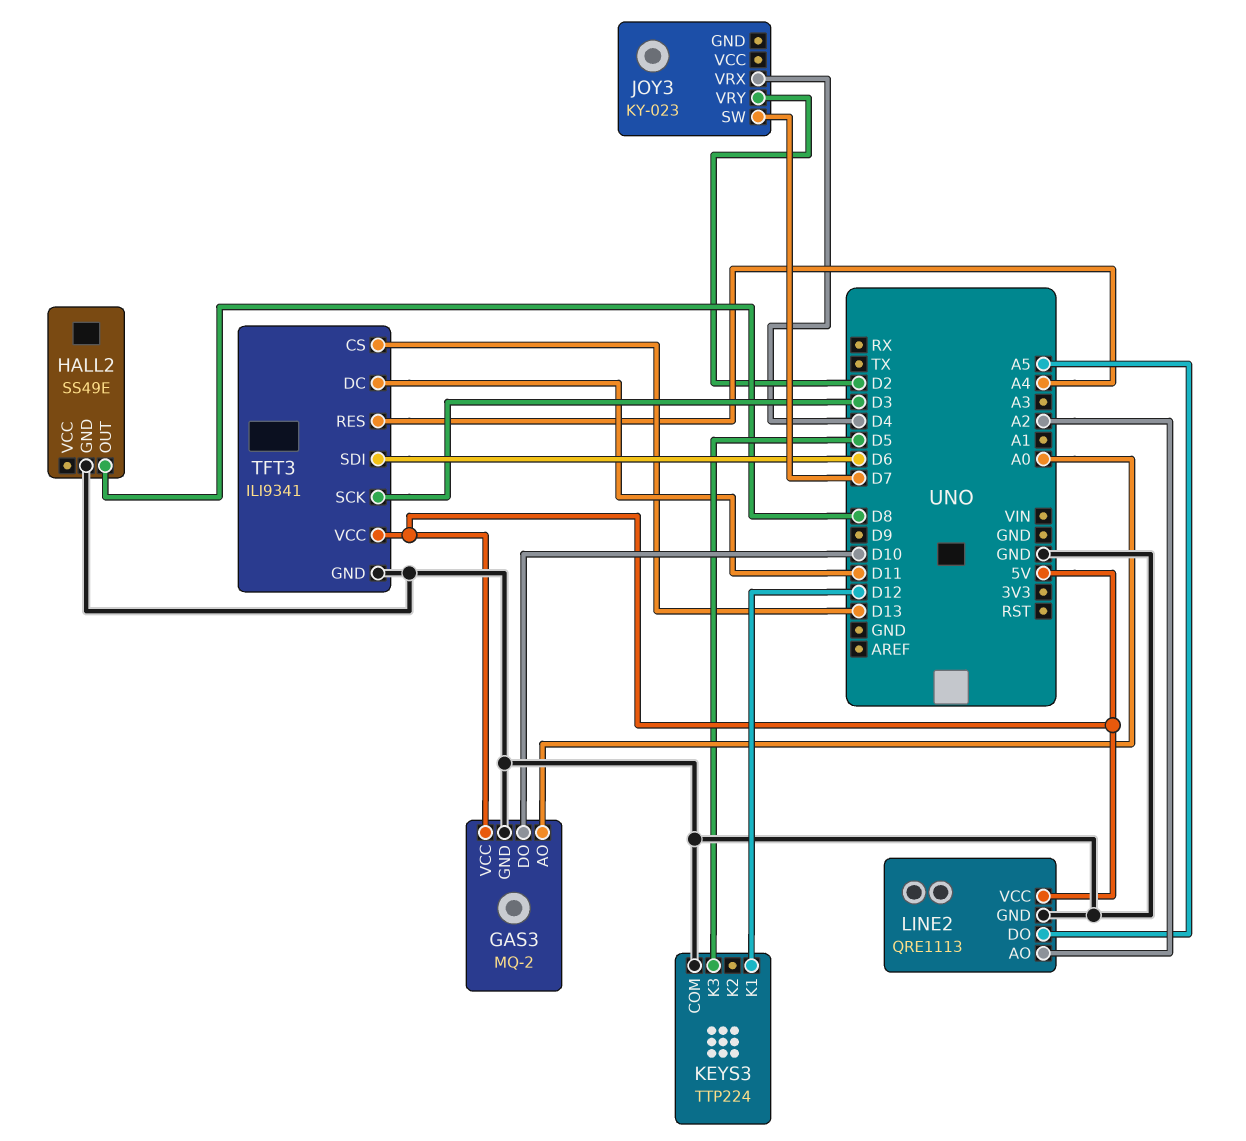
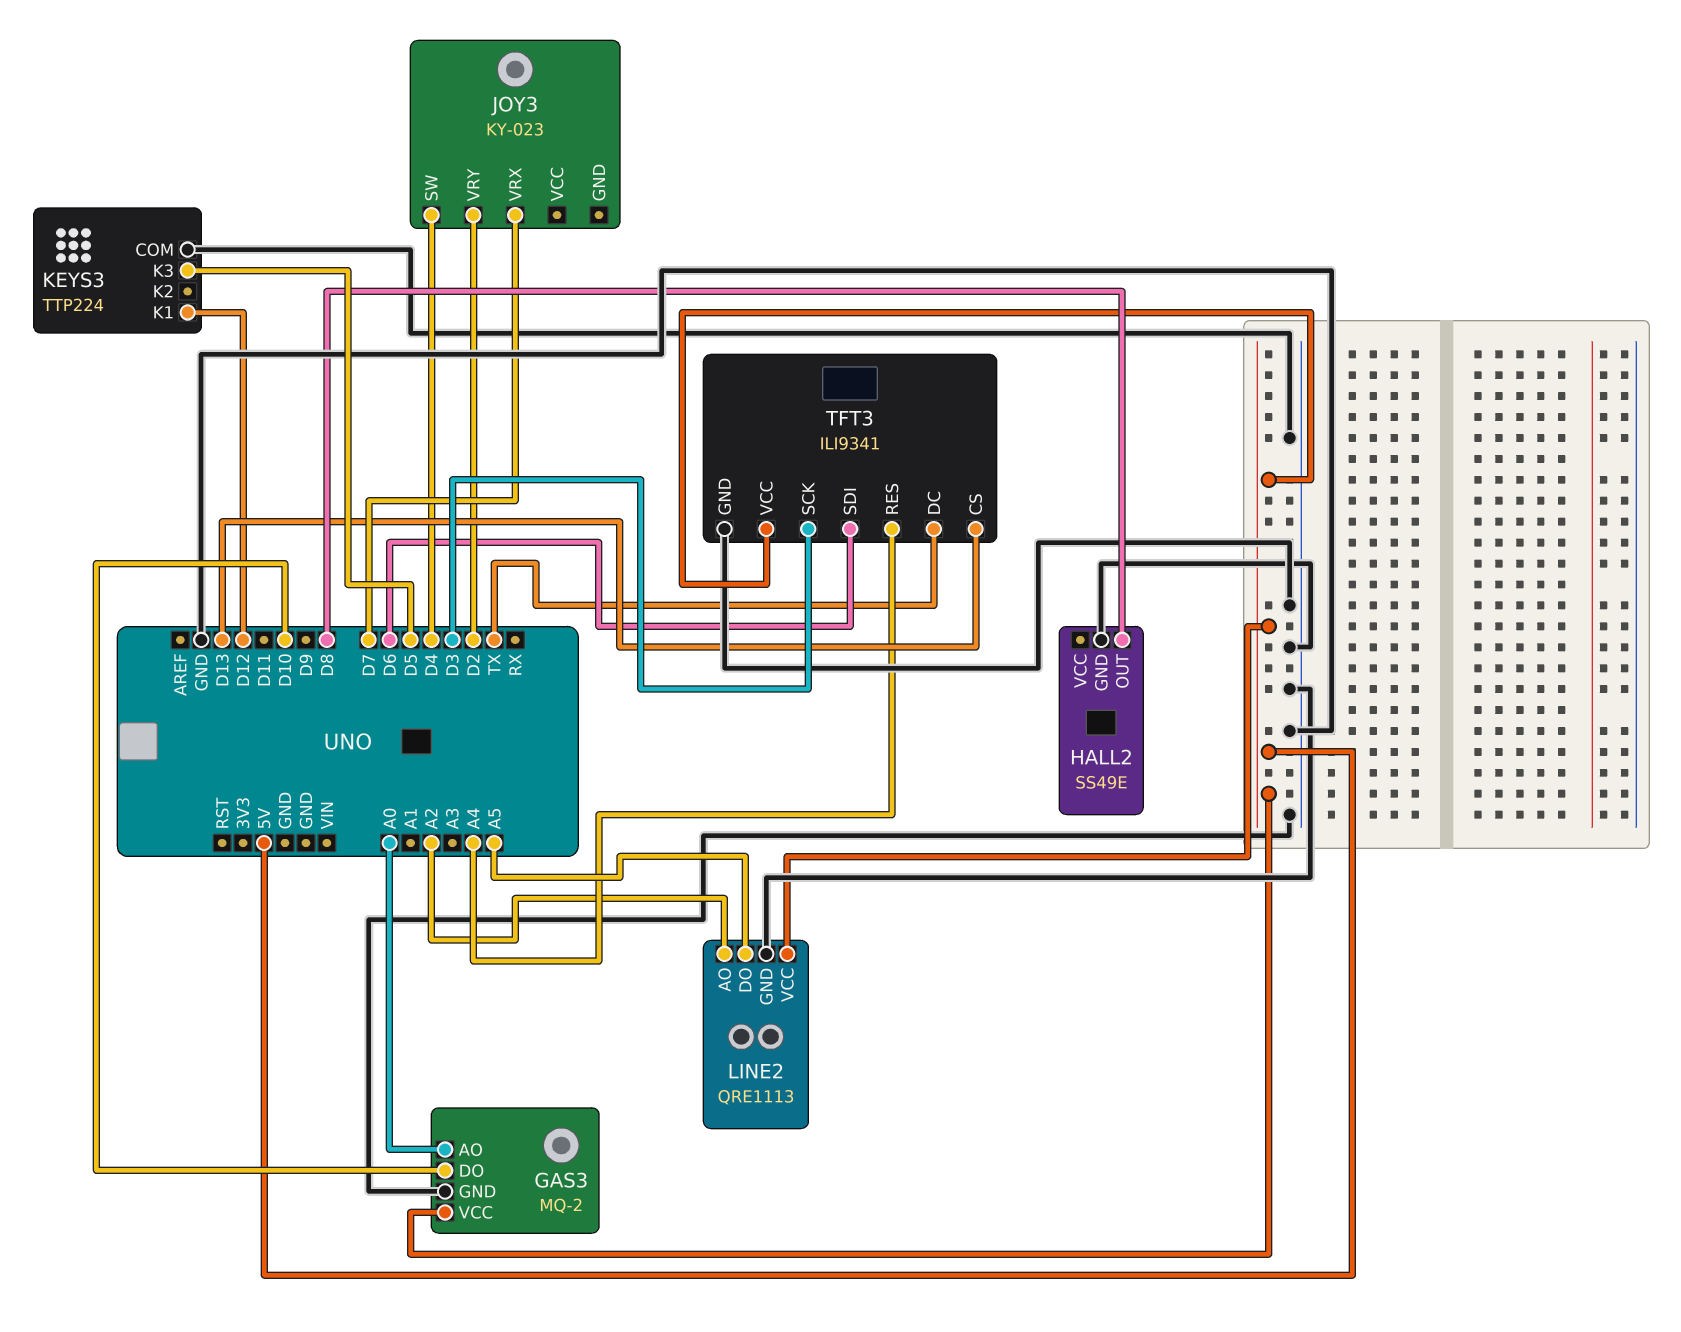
JOY3 pin SW: D7 -> D4
JOY3 pin VRX: D4 -> D7
TFT3 pin DC: D11 -> TX

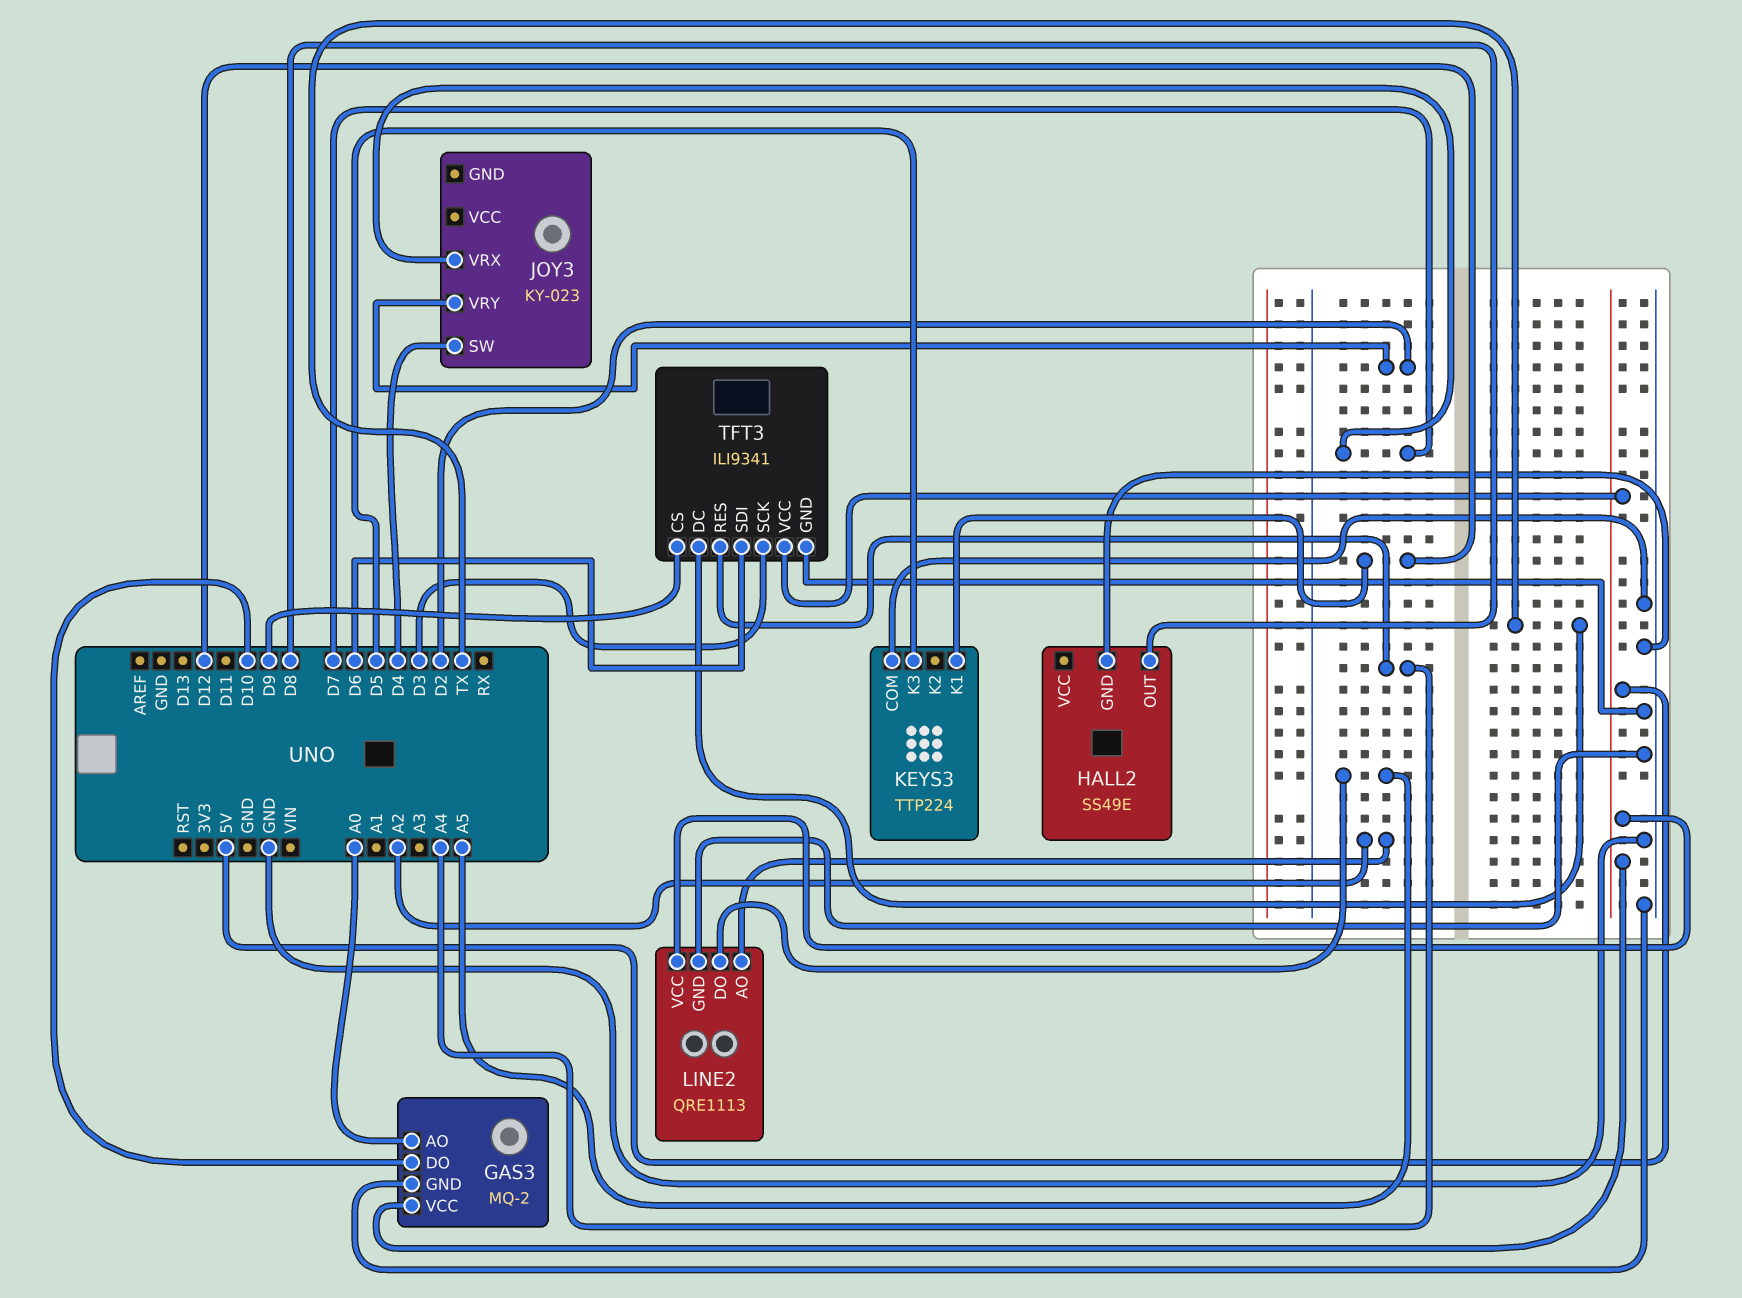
TFT3 pin CS: D13 -> D9

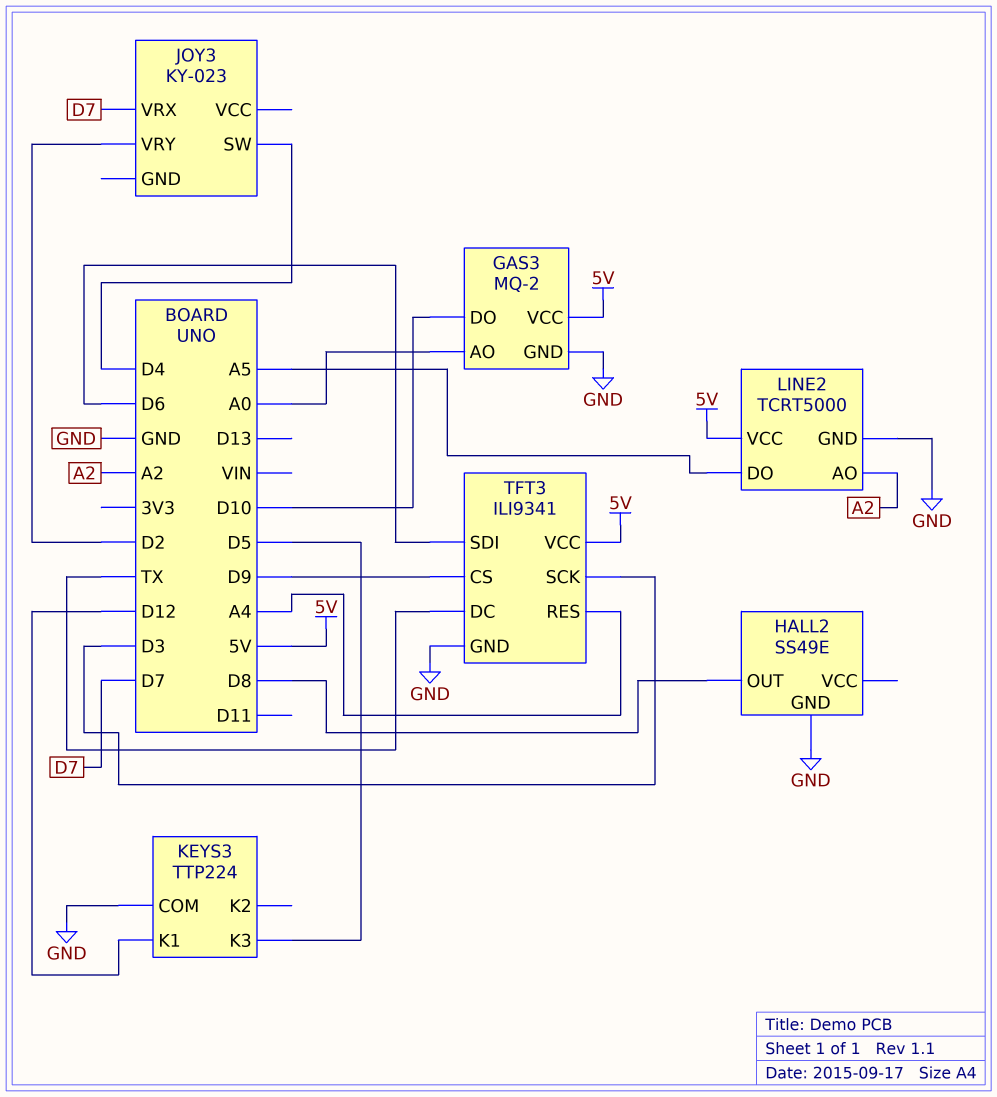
LINE2: QRE1113 -> TCRT5000

